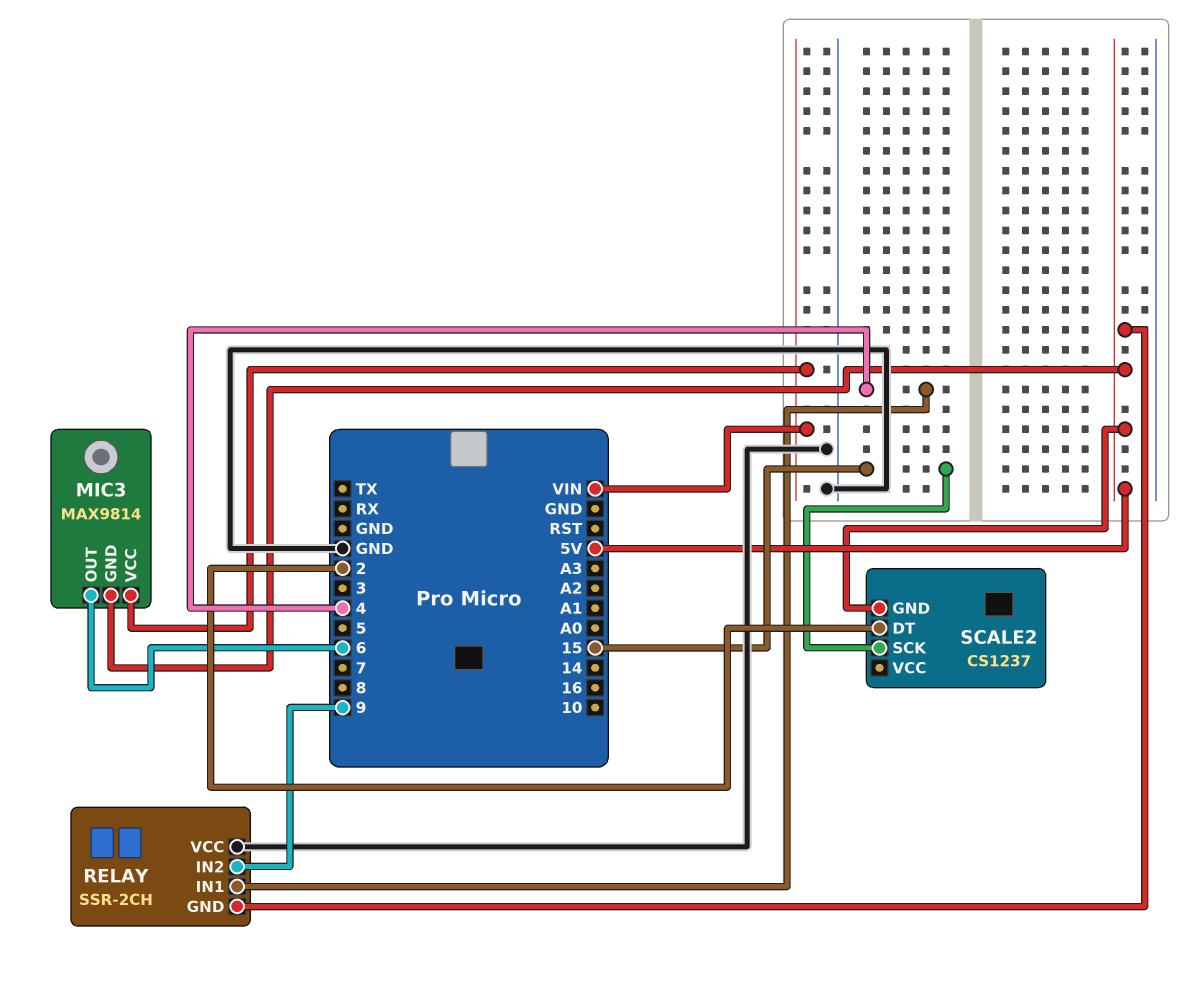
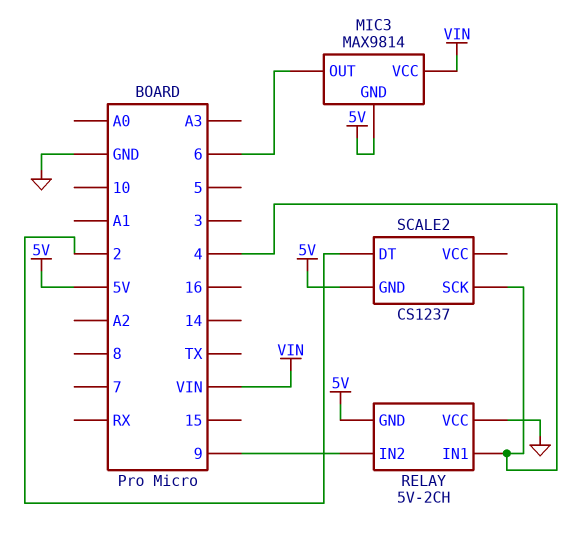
RELAY: SSR-2CH -> 5V-2CH
SCALE2 pin SCK: 15 -> 4

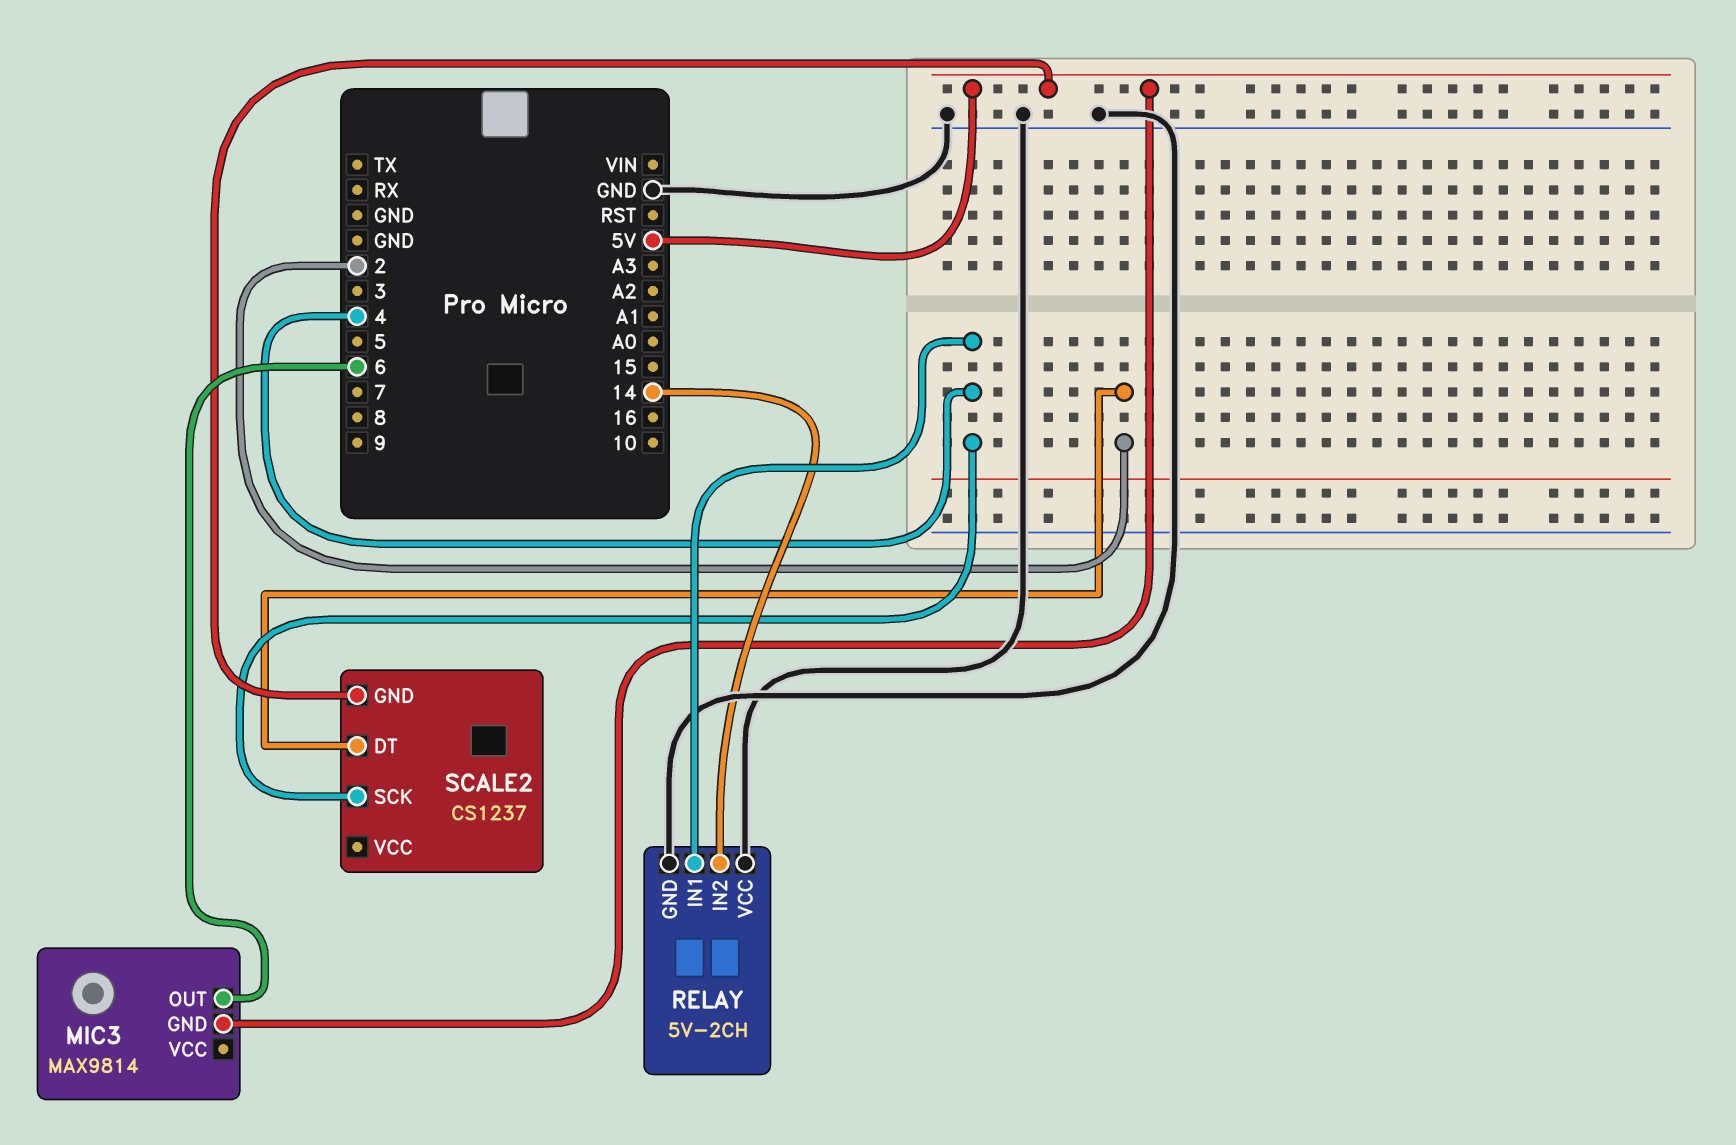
MIC3 pin VCC: VIN -> none
RELAY pin GND: 5V -> GND
RELAY pin IN2: 9 -> 14

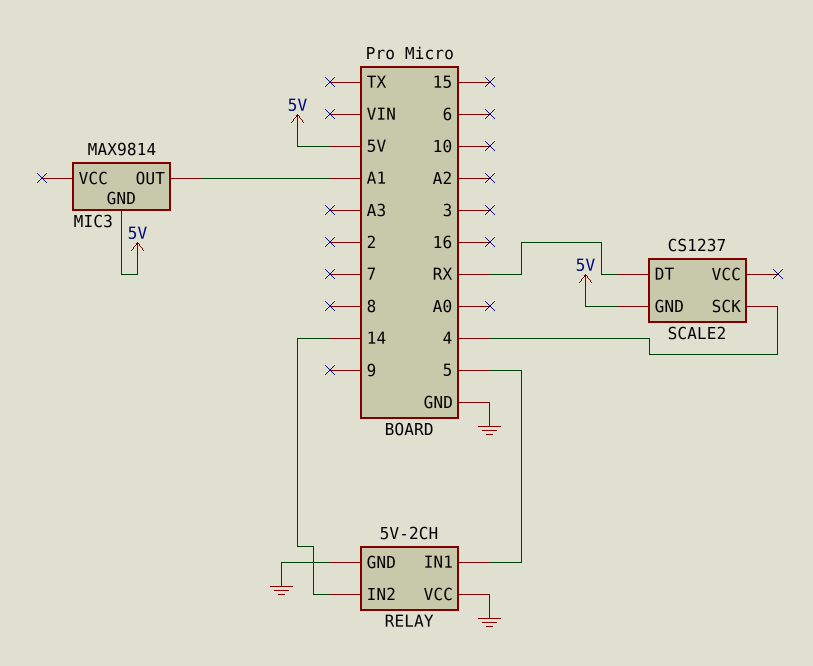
MIC3 pin OUT: 6 -> A1
RELAY pin IN1: 4 -> 5
SCALE2 pin DT: 2 -> RX

